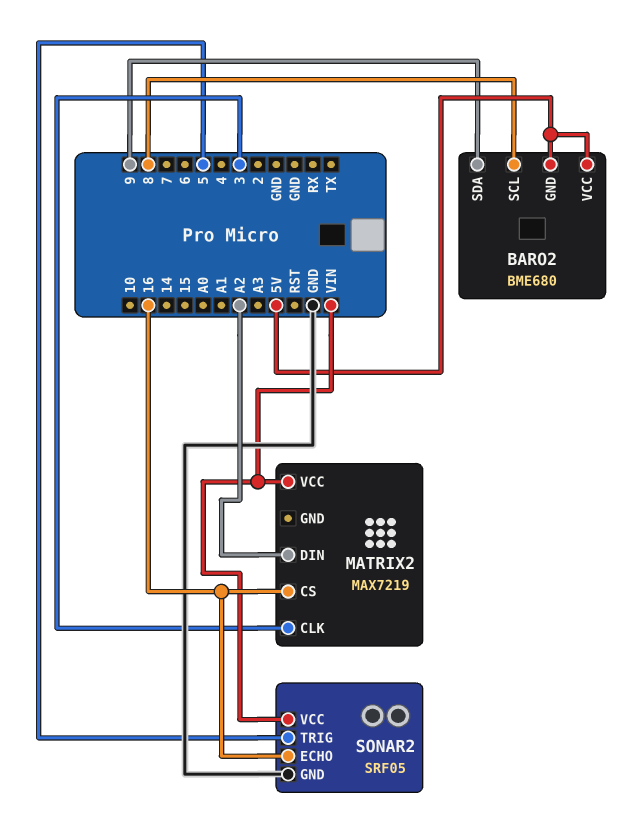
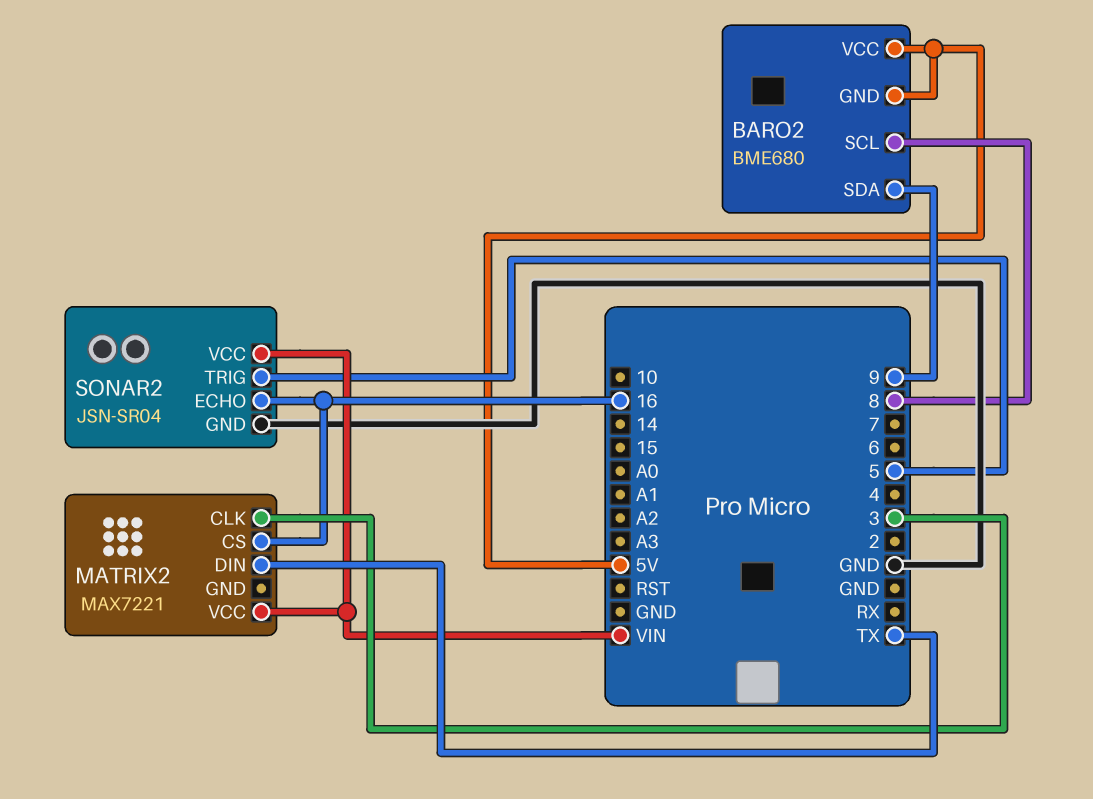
MATRIX2: MAX7219 -> MAX7221
MATRIX2 pin DIN: A2 -> TX
SONAR2: SRF05 -> JSN-SR04

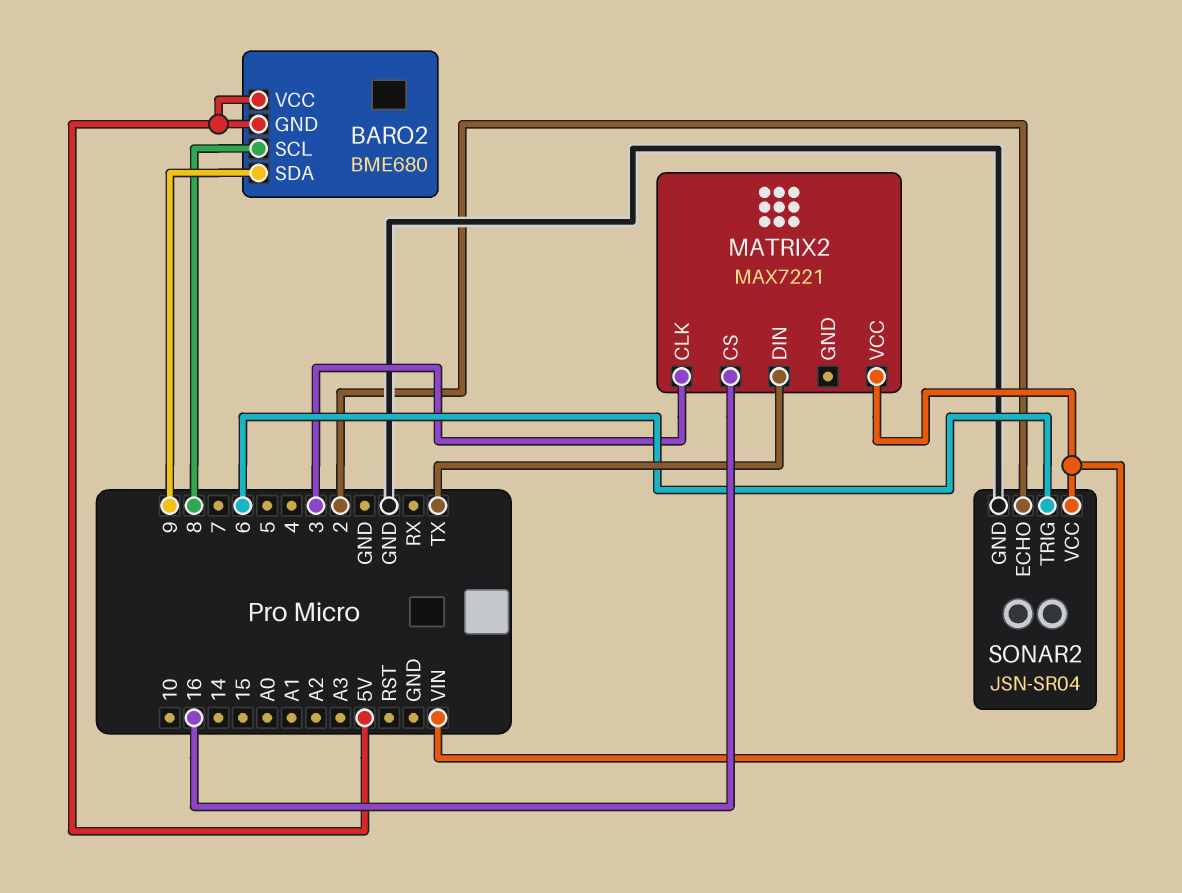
SONAR2 pin ECHO: 16 -> 2
SONAR2 pin TRIG: 5 -> 6

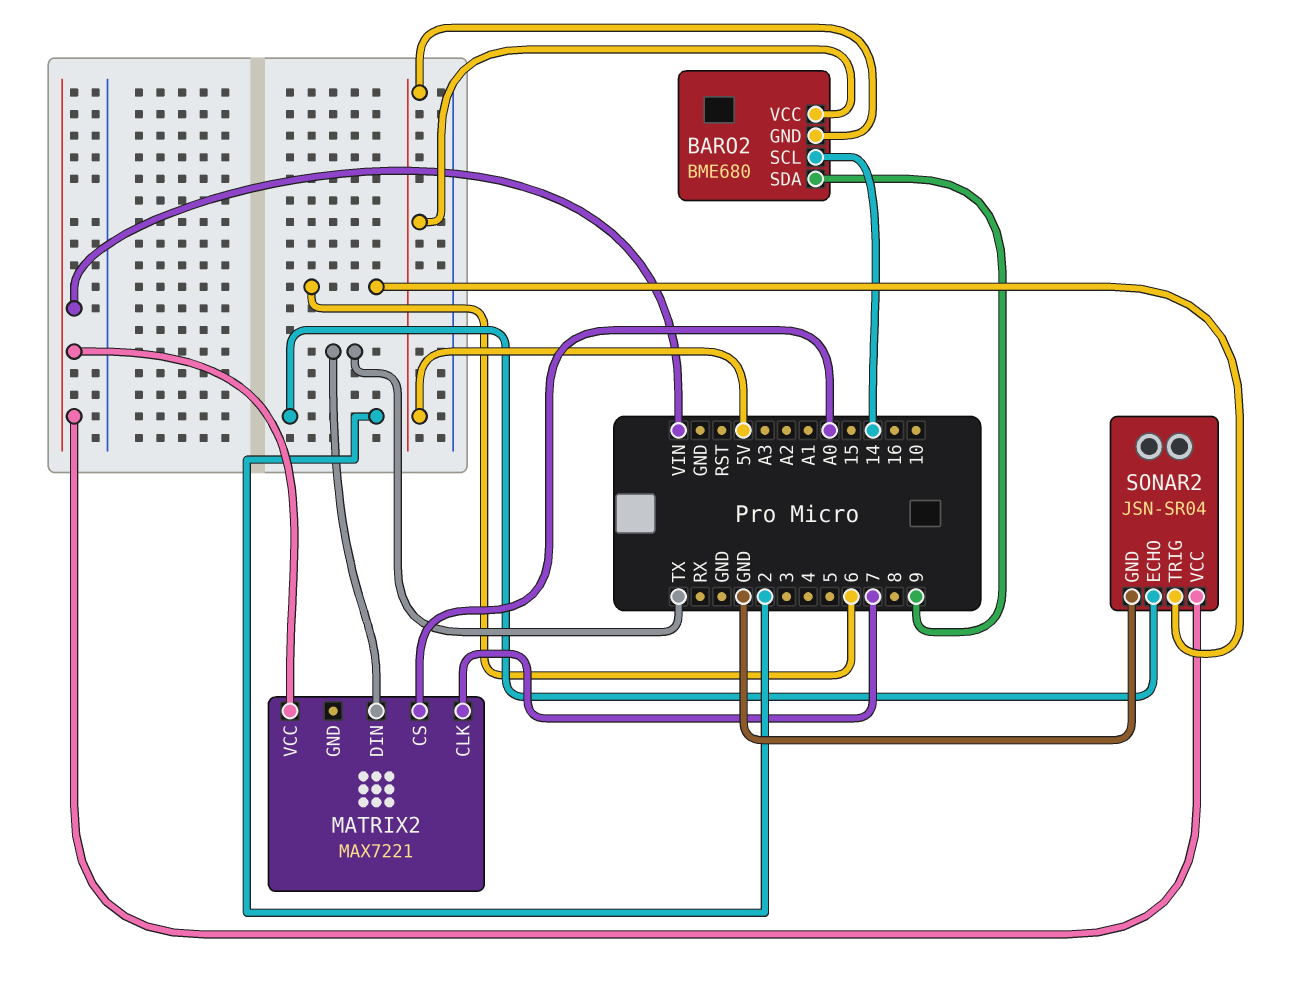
BARO2 pin SCL: 8 -> 14
MATRIX2 pin CLK: 3 -> 7
MATRIX2 pin CS: 16 -> A0

